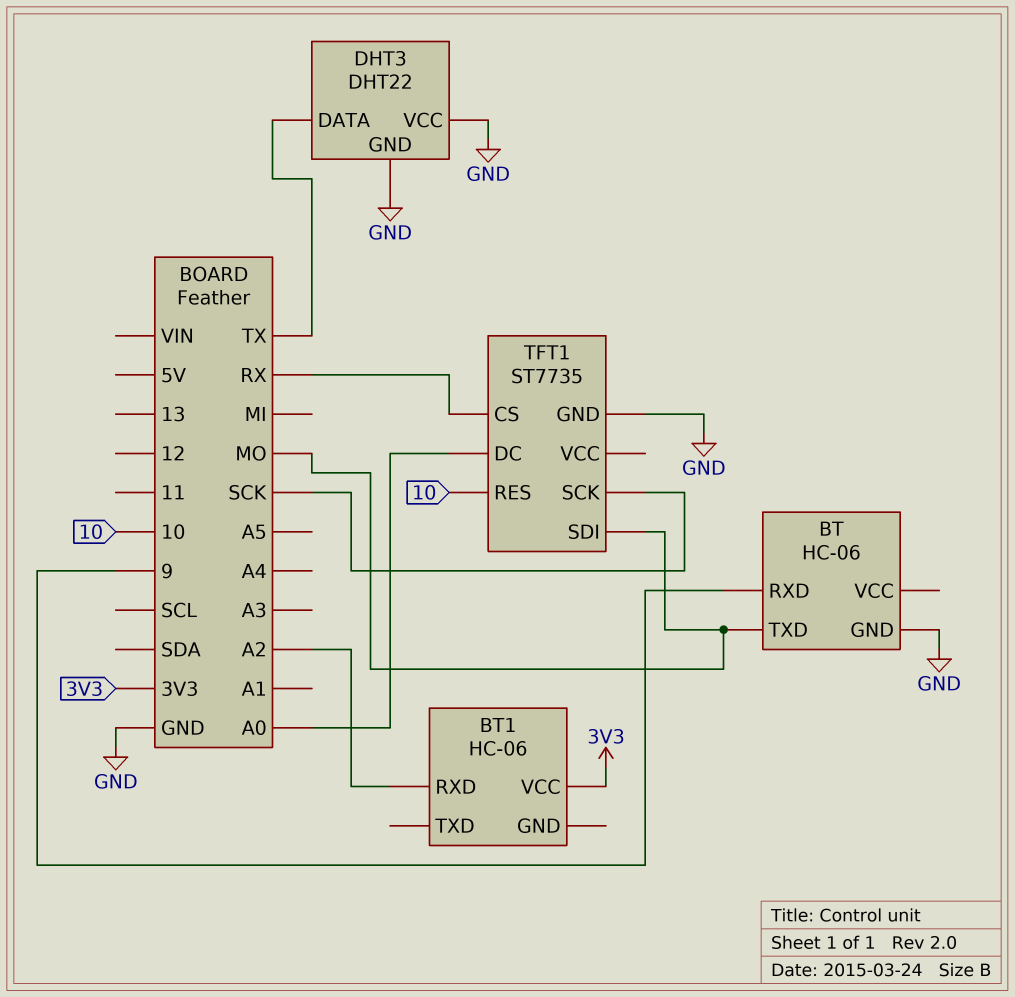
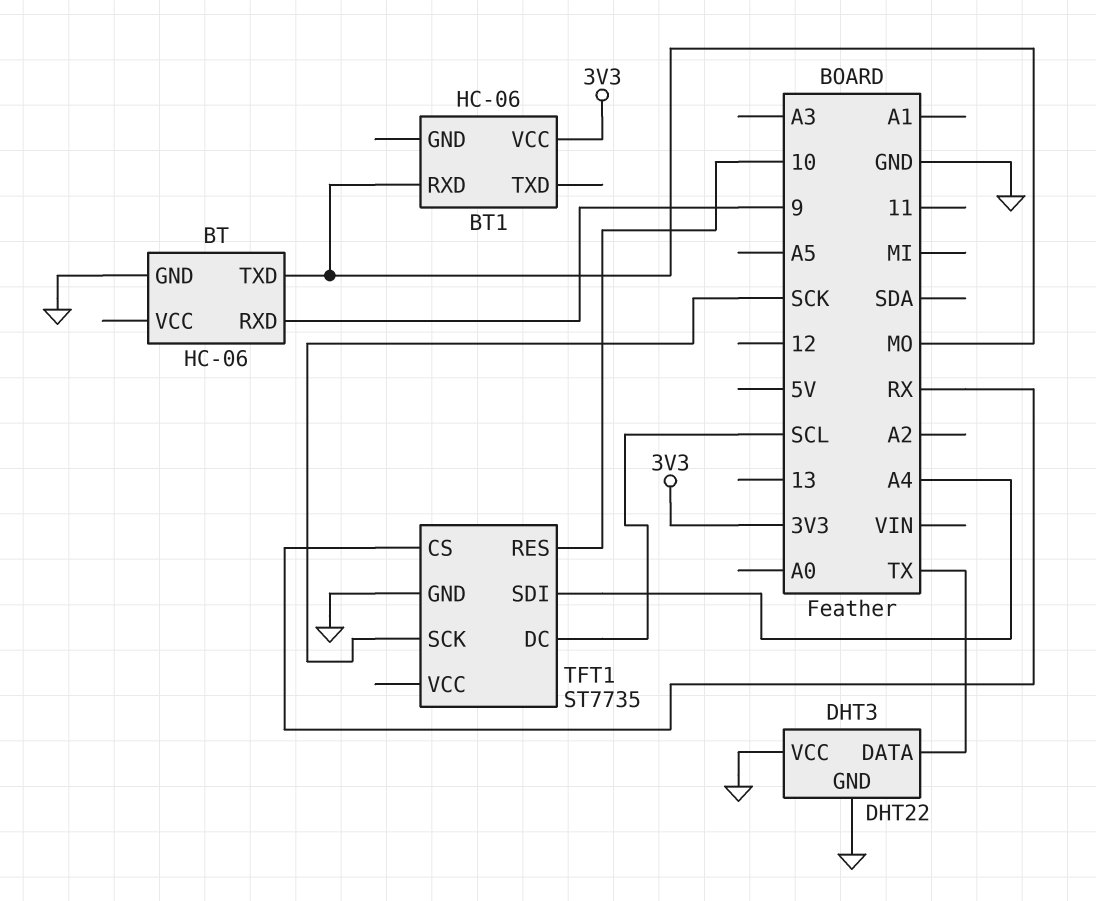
BT1 pin RXD: A2 -> MO
TFT1 pin DC: A0 -> SCL
TFT1 pin SDI: MO -> A4

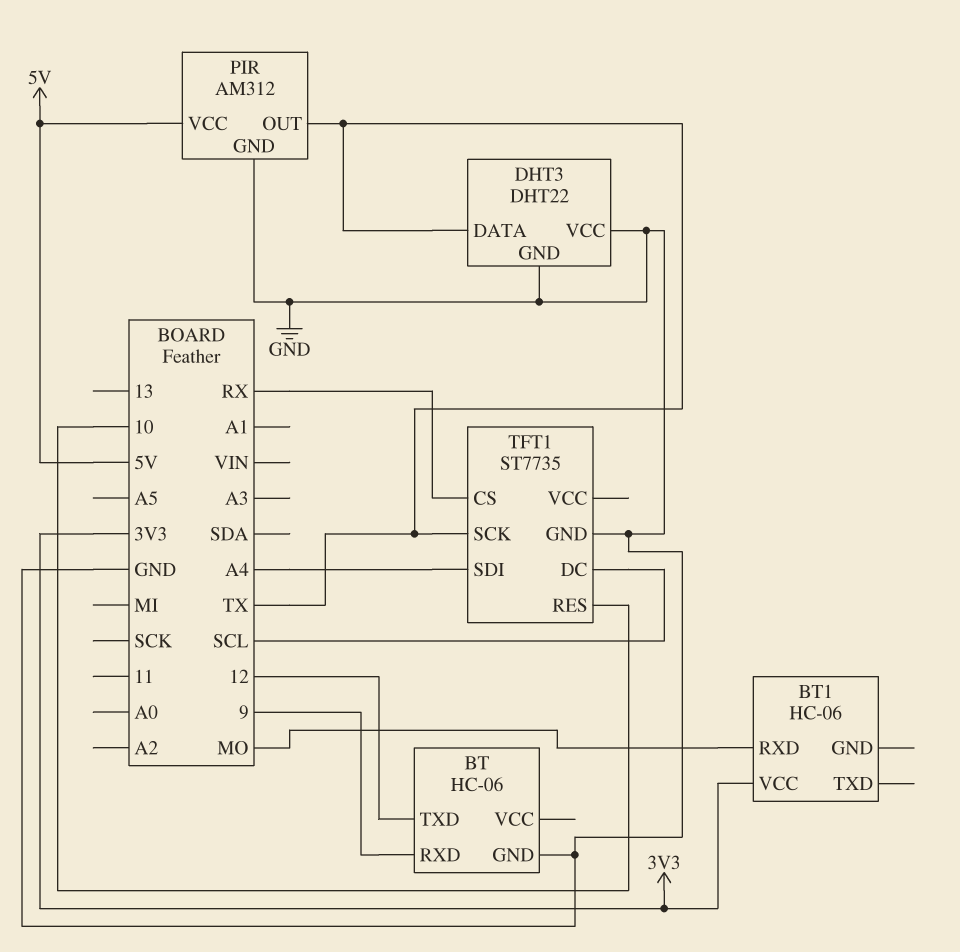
BT pin TXD: MO -> 12
PIR: none -> AM312
PIR pin GND: none -> GND
PIR pin OUT: none -> TX
PIR pin VCC: none -> 5V
TFT1 pin SCK: SCK -> TX

